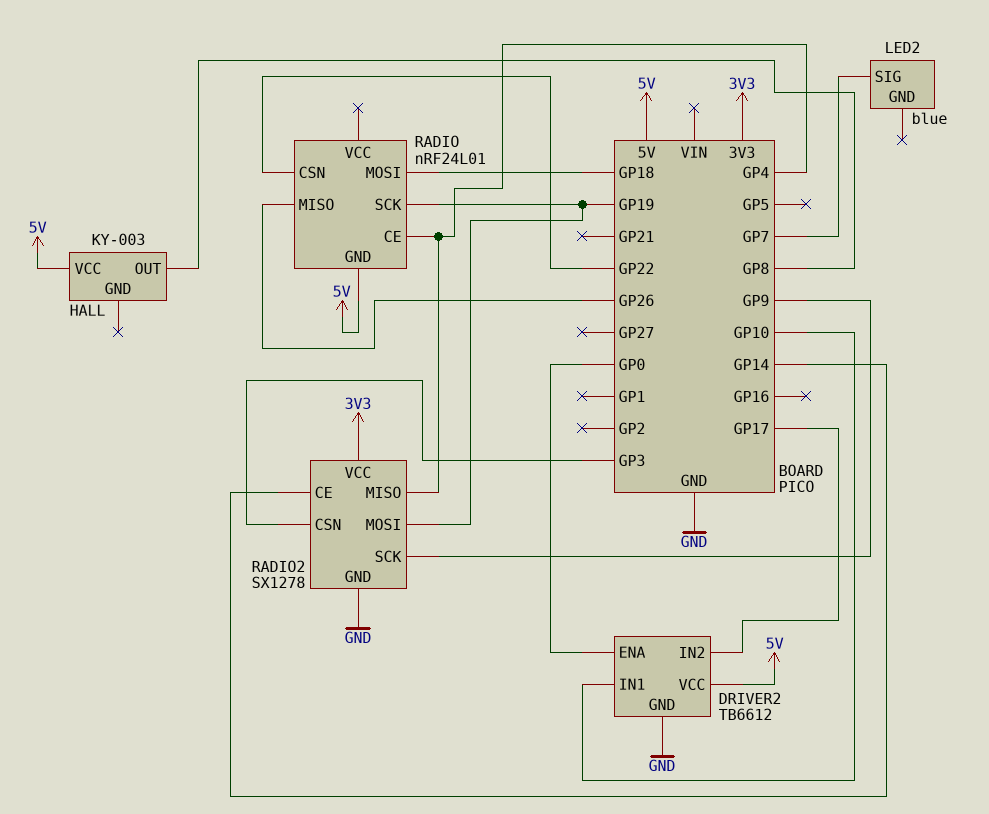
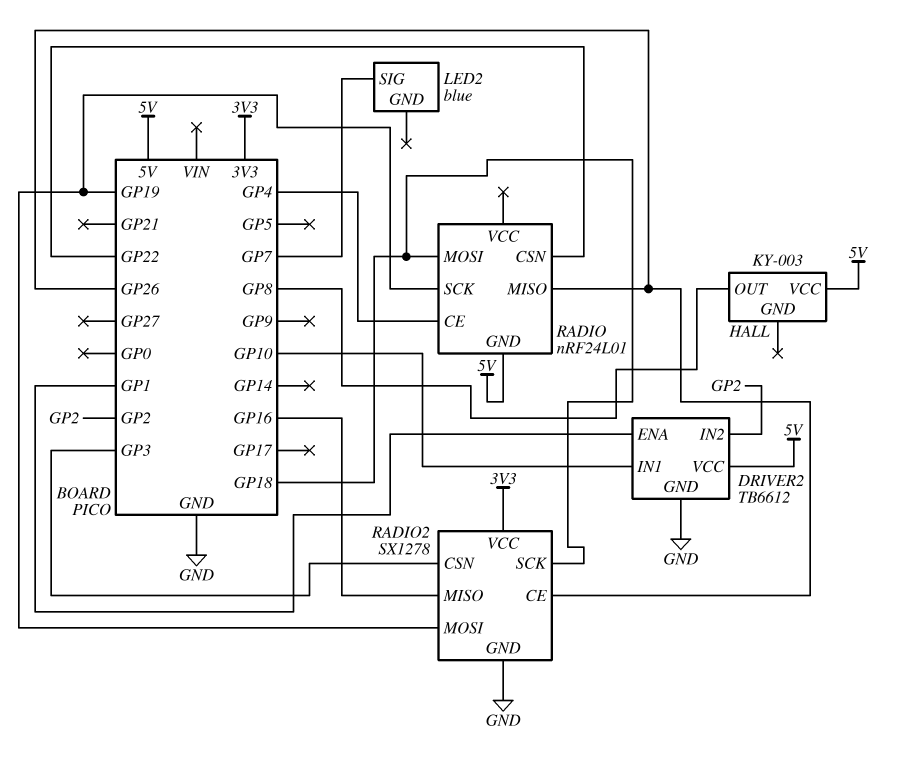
DRIVER2 pin ENA: GP0 -> GP1
DRIVER2 pin IN2: GP17 -> GP2
RADIO2 pin CE: GP14 -> GP26
RADIO2 pin MISO: GP4 -> GP16
RADIO2 pin SCK: GP9 -> GP18

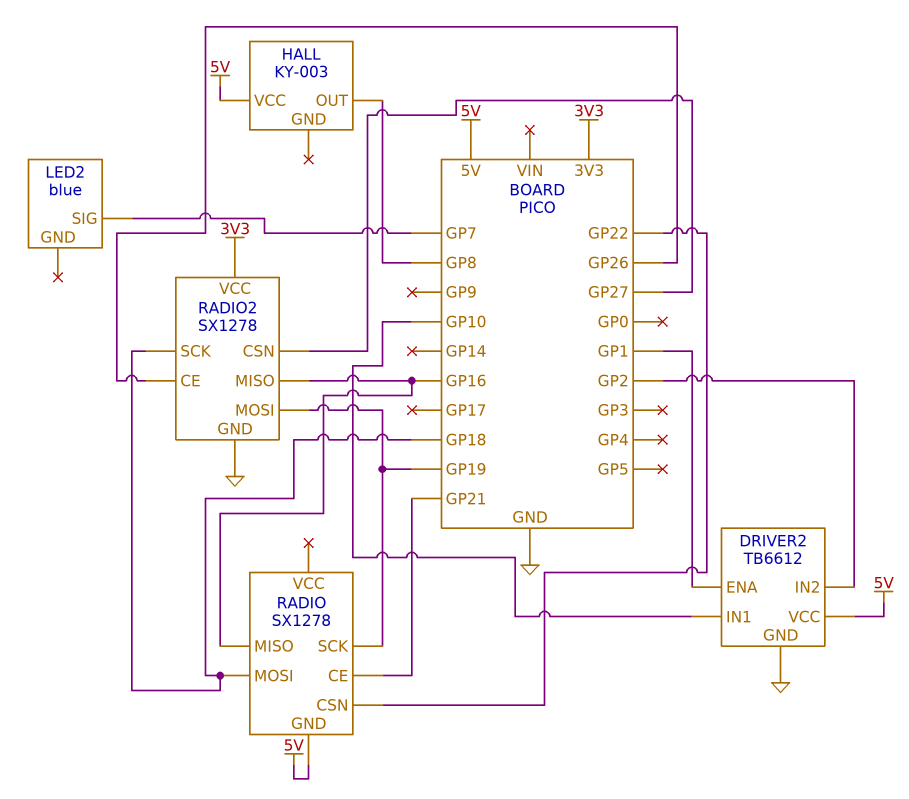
RADIO: nRF24L01 -> SX1278
RADIO pin CE: GP4 -> GP21
RADIO pin MISO: GP26 -> GP16
RADIO2 pin CSN: GP3 -> GP27

